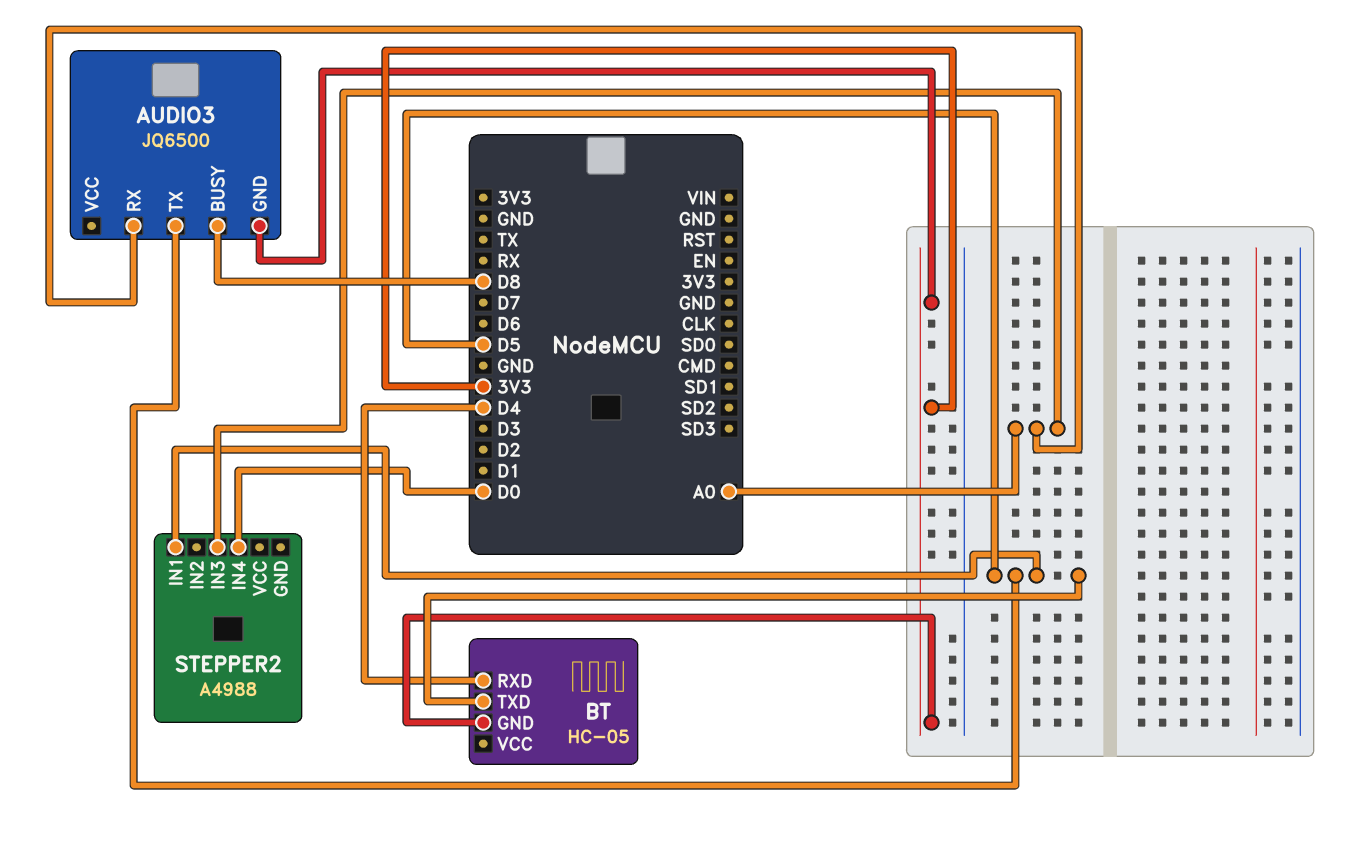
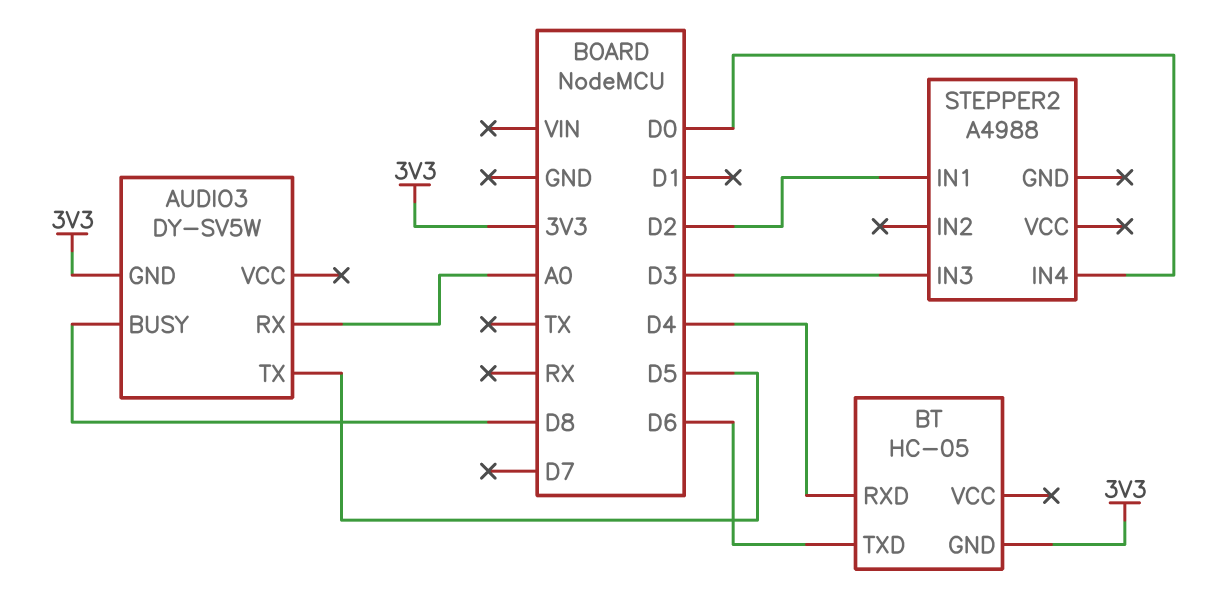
AUDIO3: JQ6500 -> DY-SV5W
BT pin TXD: D5 -> D6
STEPPER2 pin IN1: D5 -> D2
STEPPER2 pin IN3: A0 -> D3

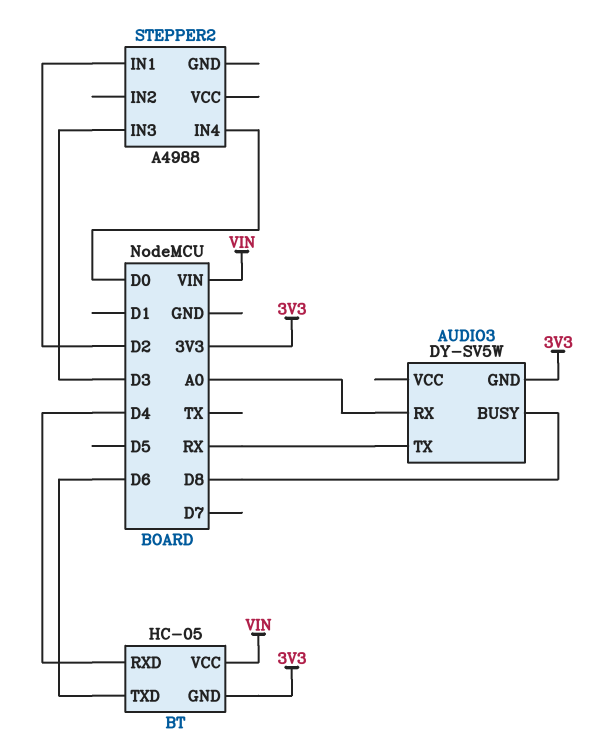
AUDIO3 pin TX: D5 -> RX
BT pin VCC: none -> VIN

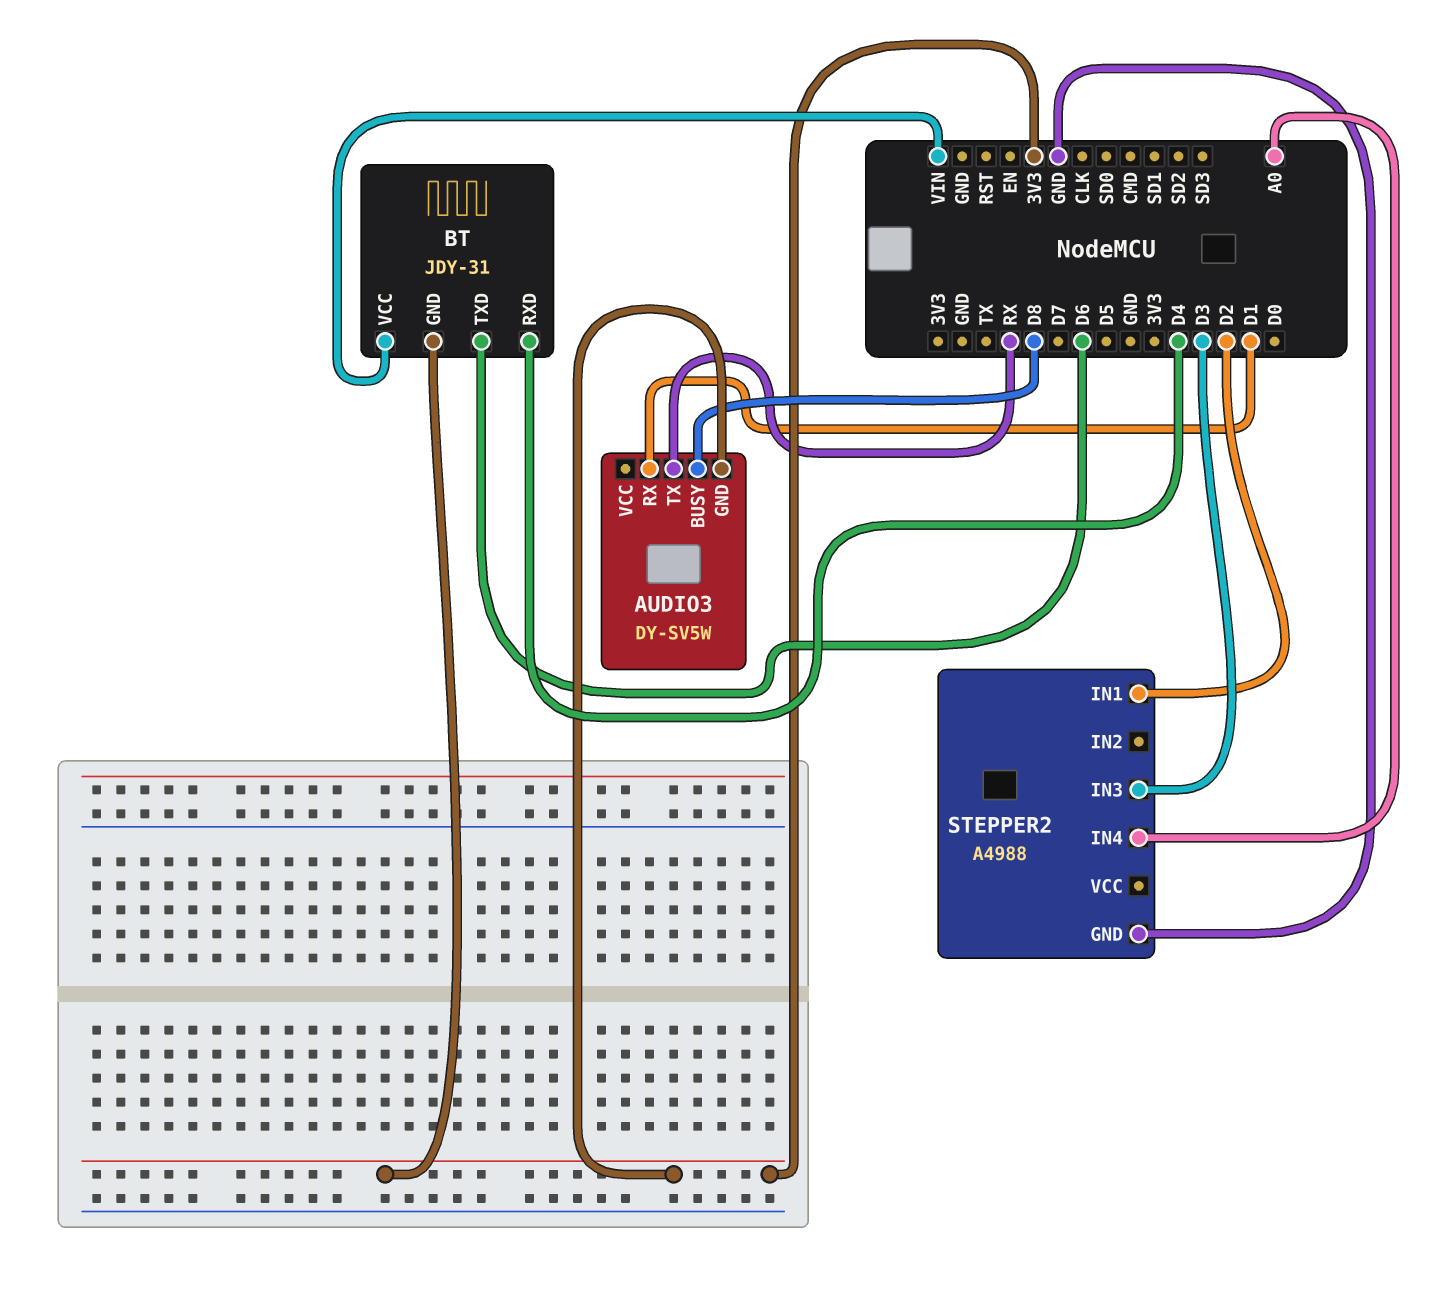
AUDIO3 pin RX: A0 -> D1
BT: HC-05 -> JDY-31
STEPPER2 pin GND: none -> GND
STEPPER2 pin IN4: D0 -> A0

